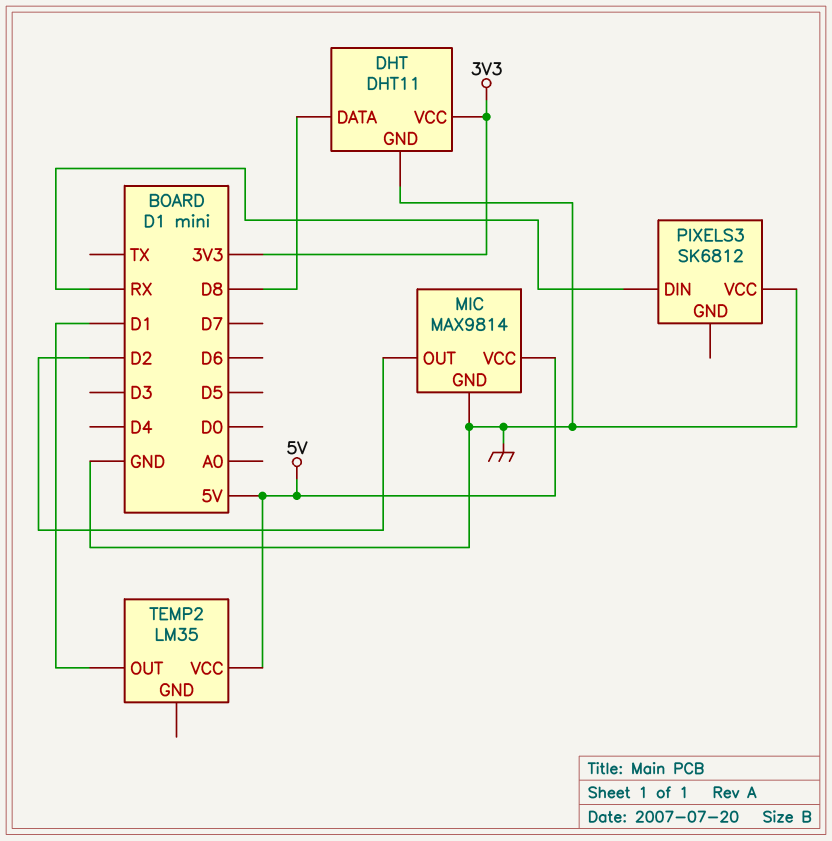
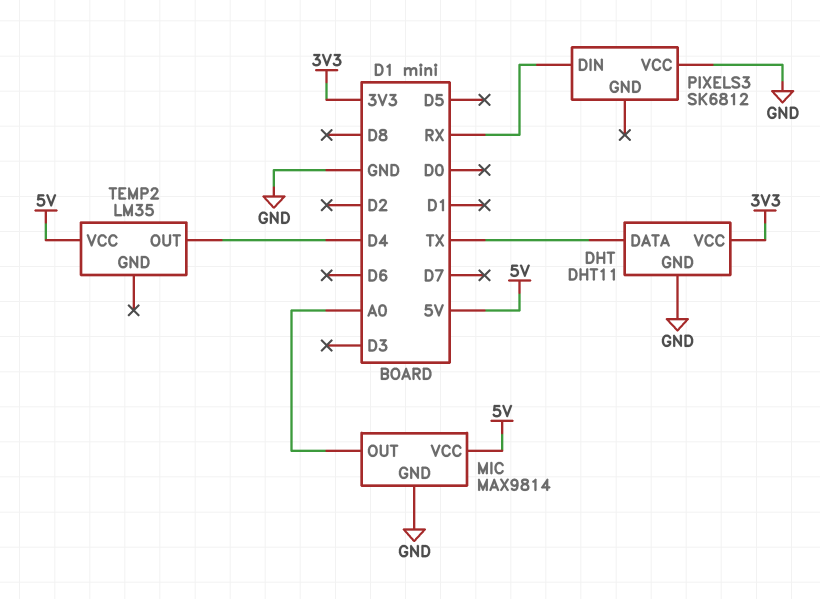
DHT pin DATA: D8 -> TX
MIC pin OUT: D2 -> A0
TEMP2 pin OUT: D1 -> D4

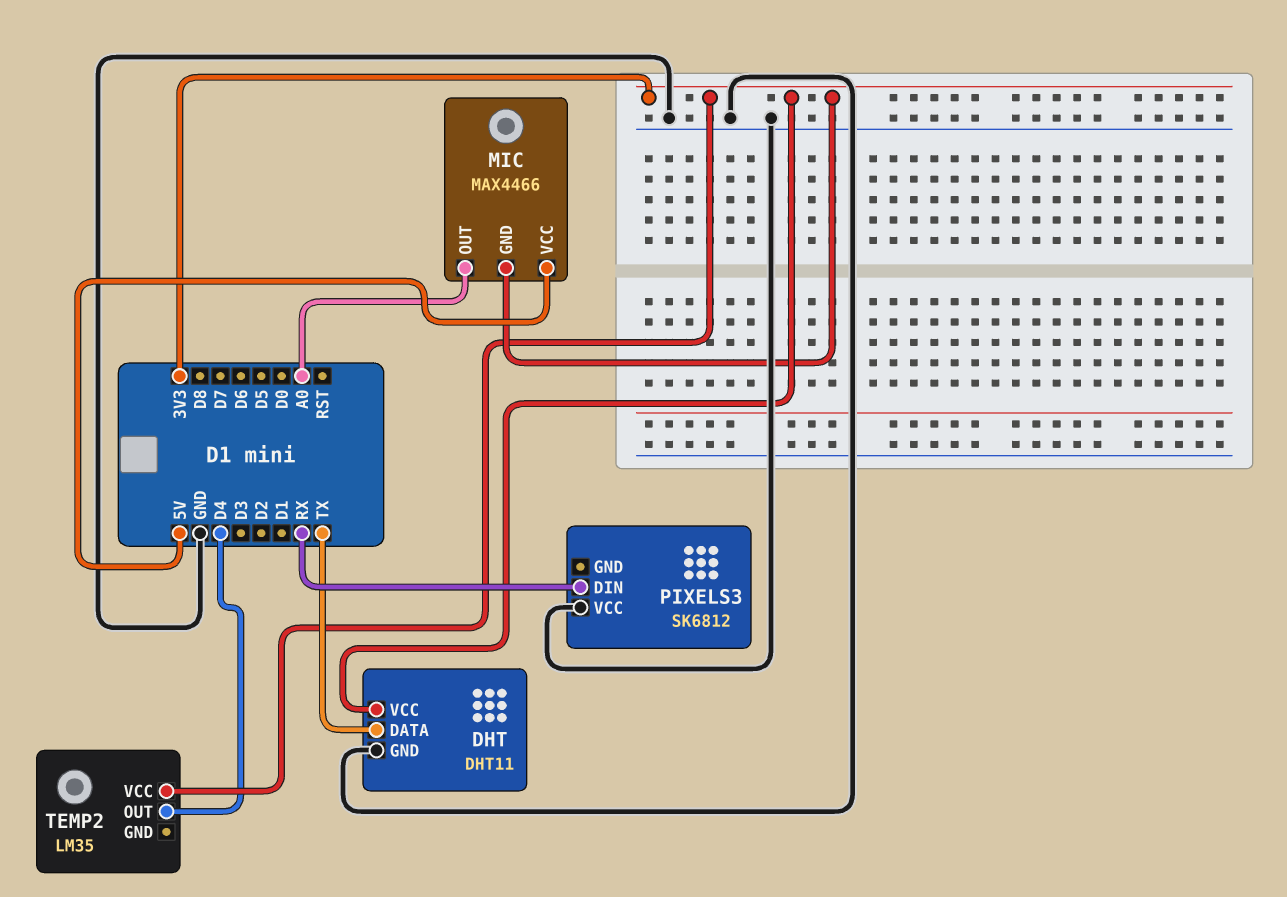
MIC: MAX9814 -> MAX4466
MIC pin GND: GND -> 3V3
TEMP2 pin VCC: 5V -> 3V3

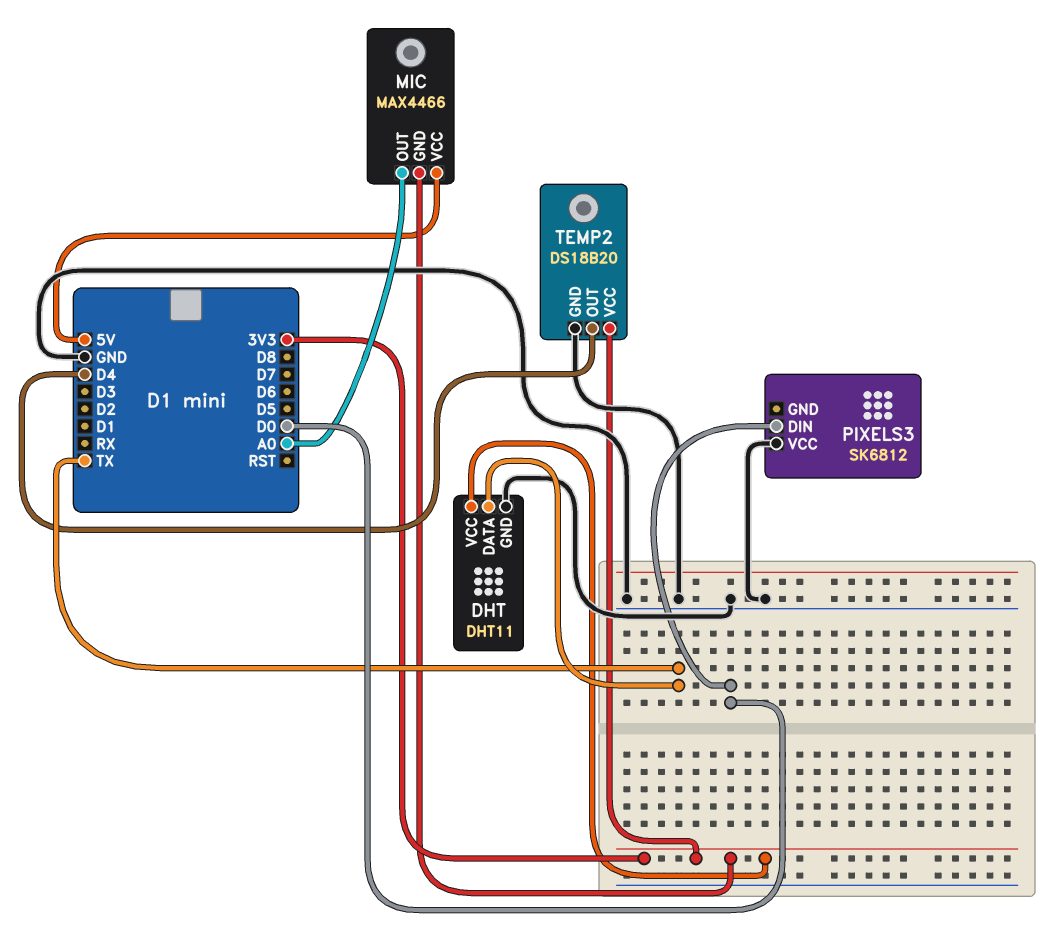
PIXELS3 pin DIN: RX -> D0
TEMP2: LM35 -> DS18B20
TEMP2 pin GND: none -> GND

